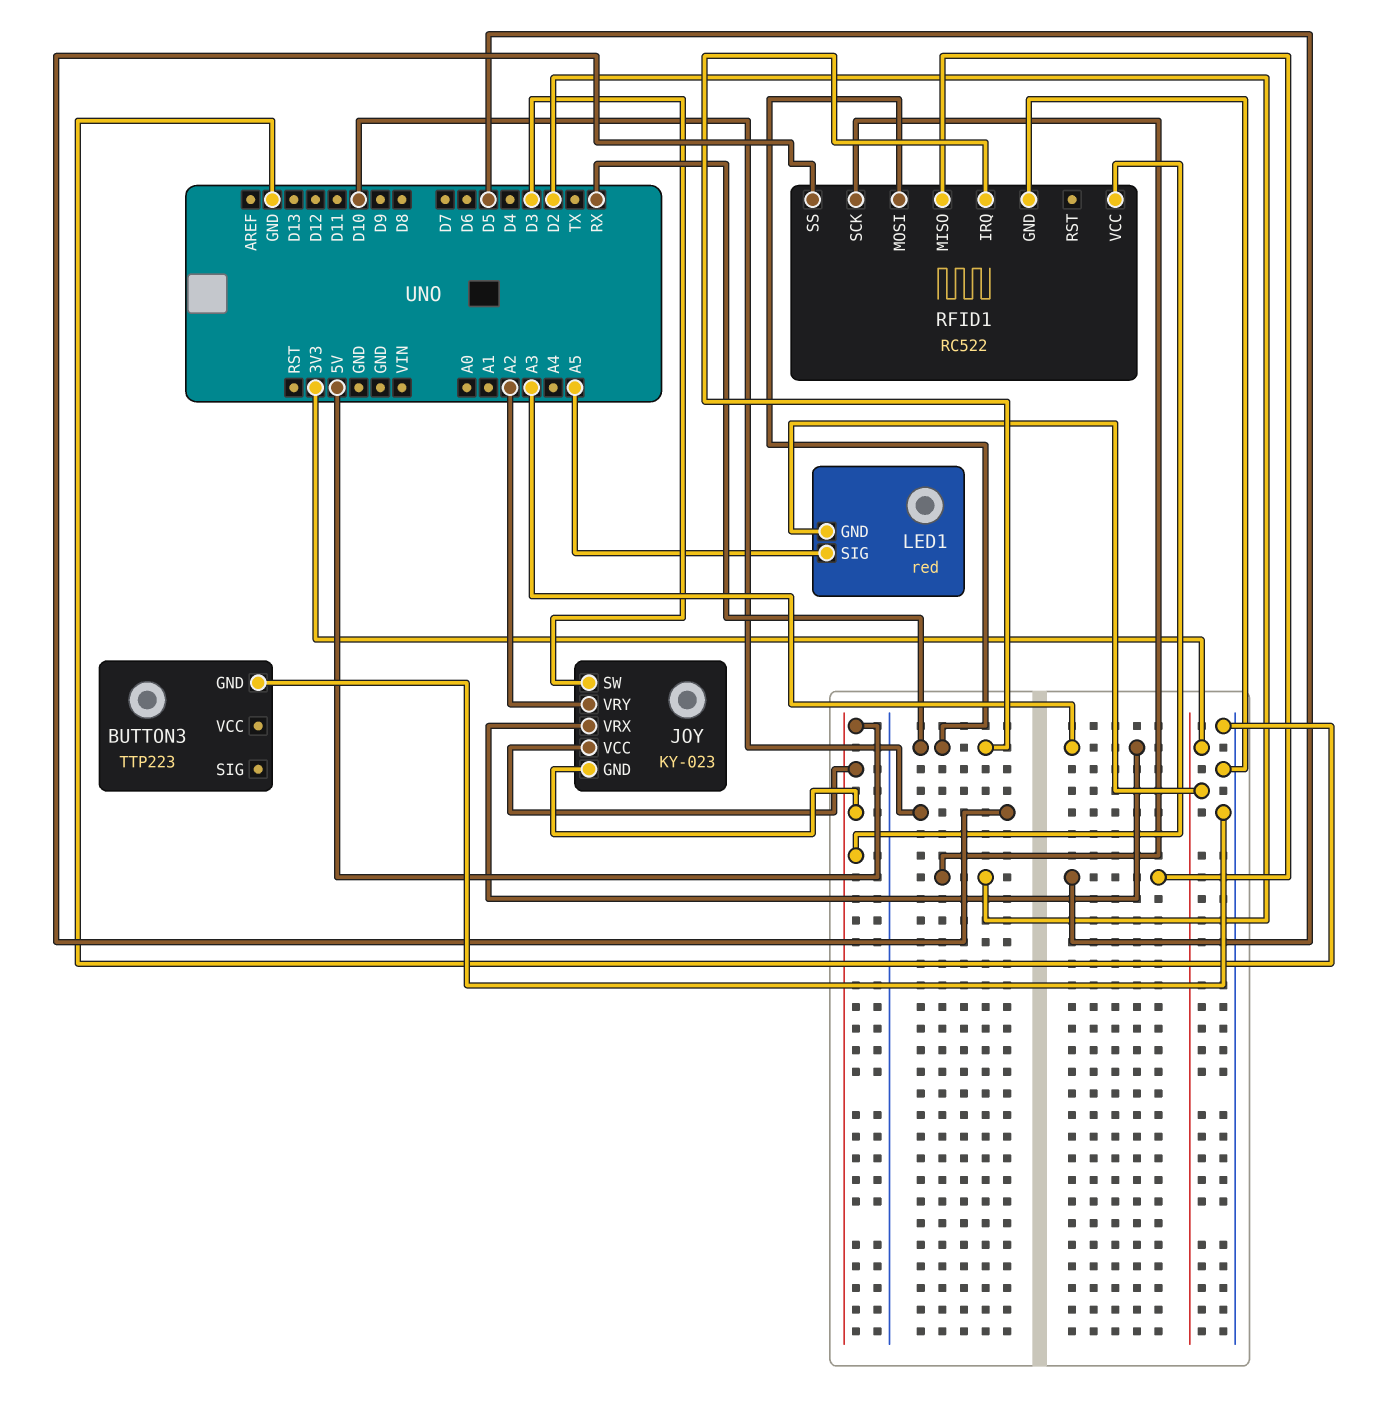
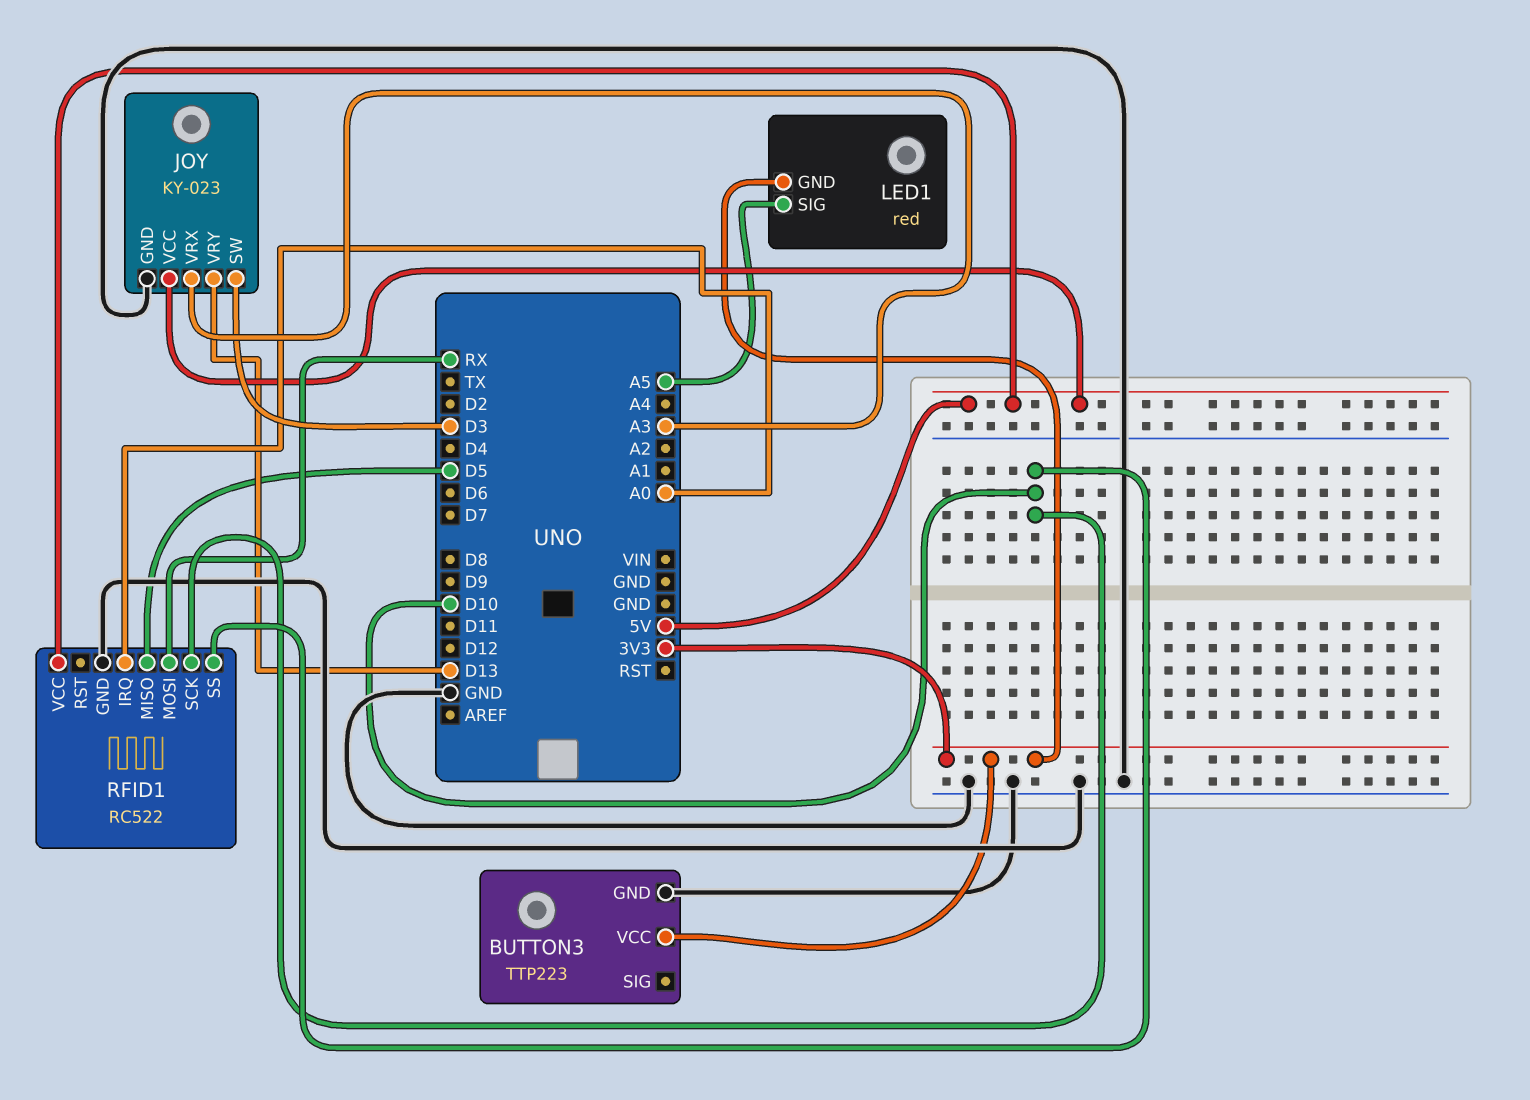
BUTTON3 pin VCC: none -> 3V3
JOY pin GND: 5V -> GND
JOY pin VRY: A2 -> D13
RFID1 pin IRQ: RX -> A0
RFID1 pin SCK: D2 -> D10

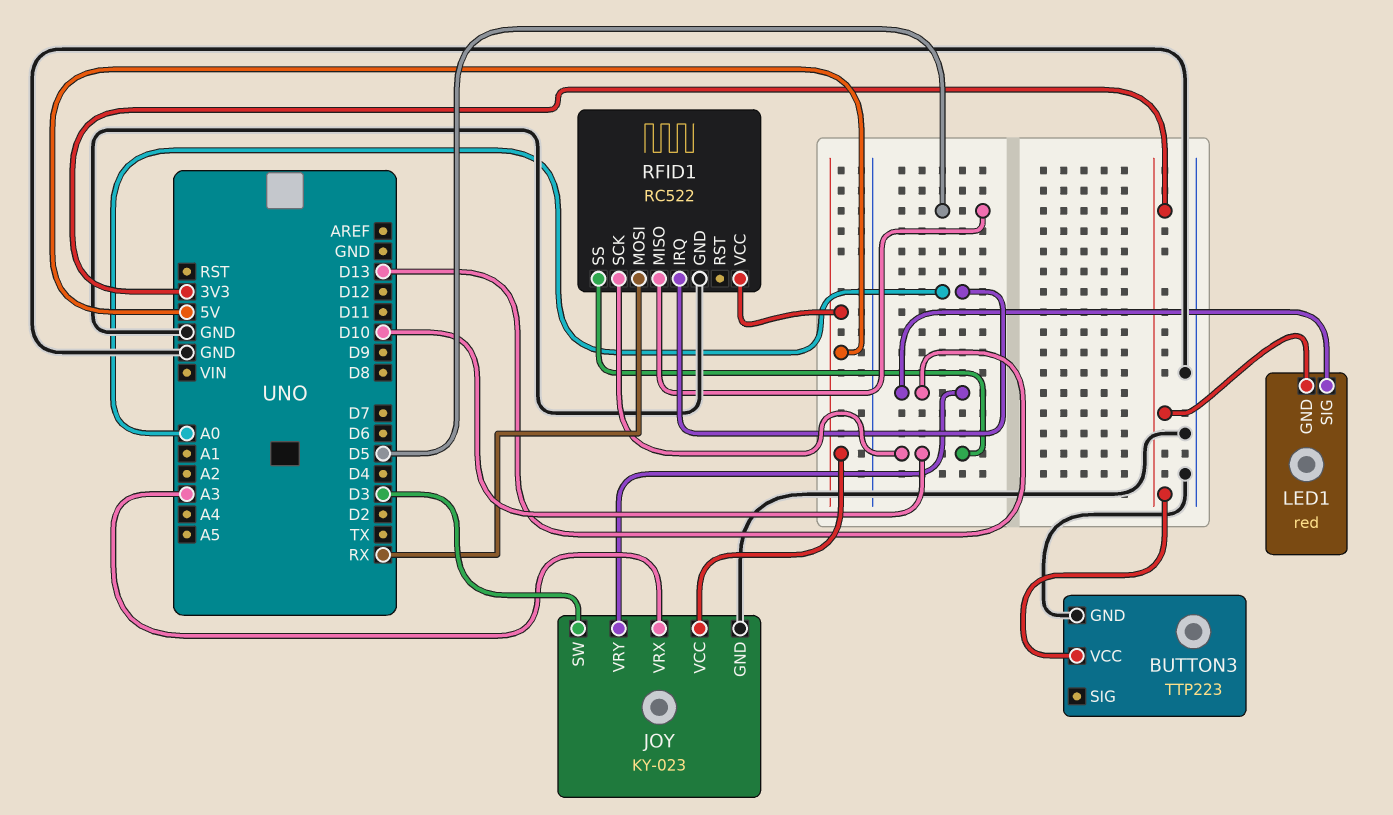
LED1 pin SIG: A5 -> D13

